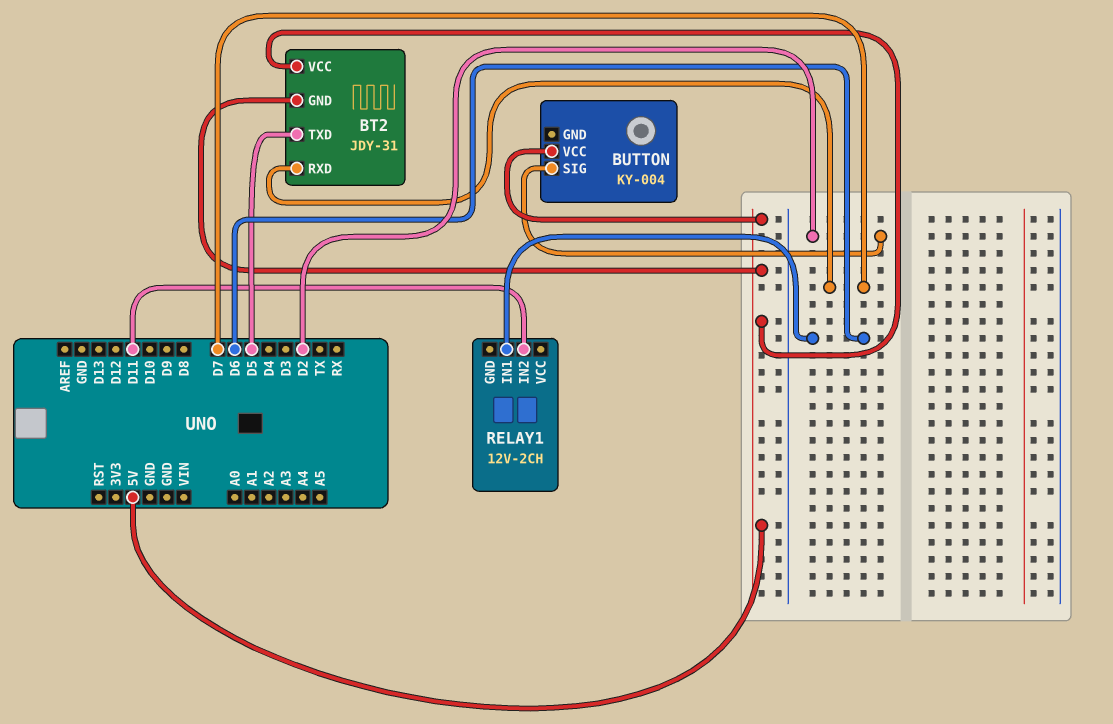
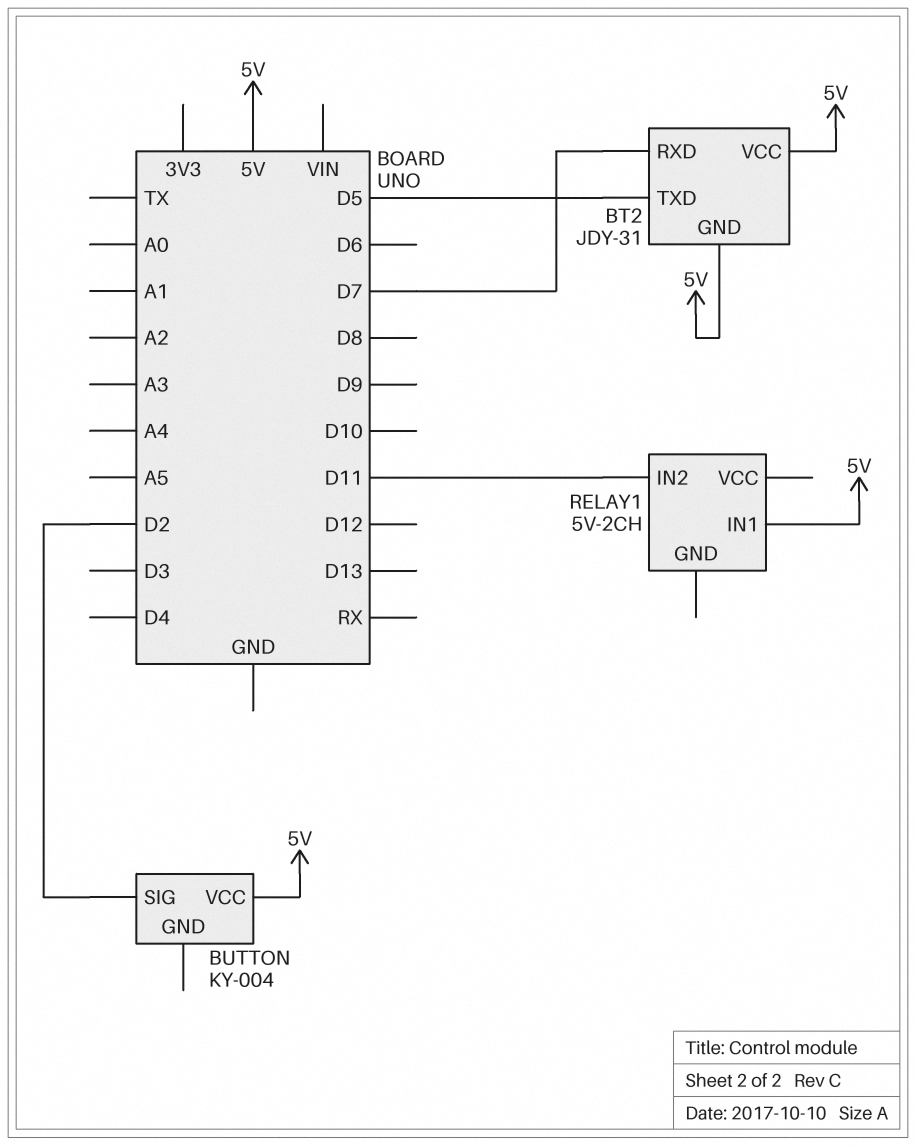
RELAY1: 12V-2CH -> 5V-2CH
RELAY1 pin IN1: D6 -> 5V

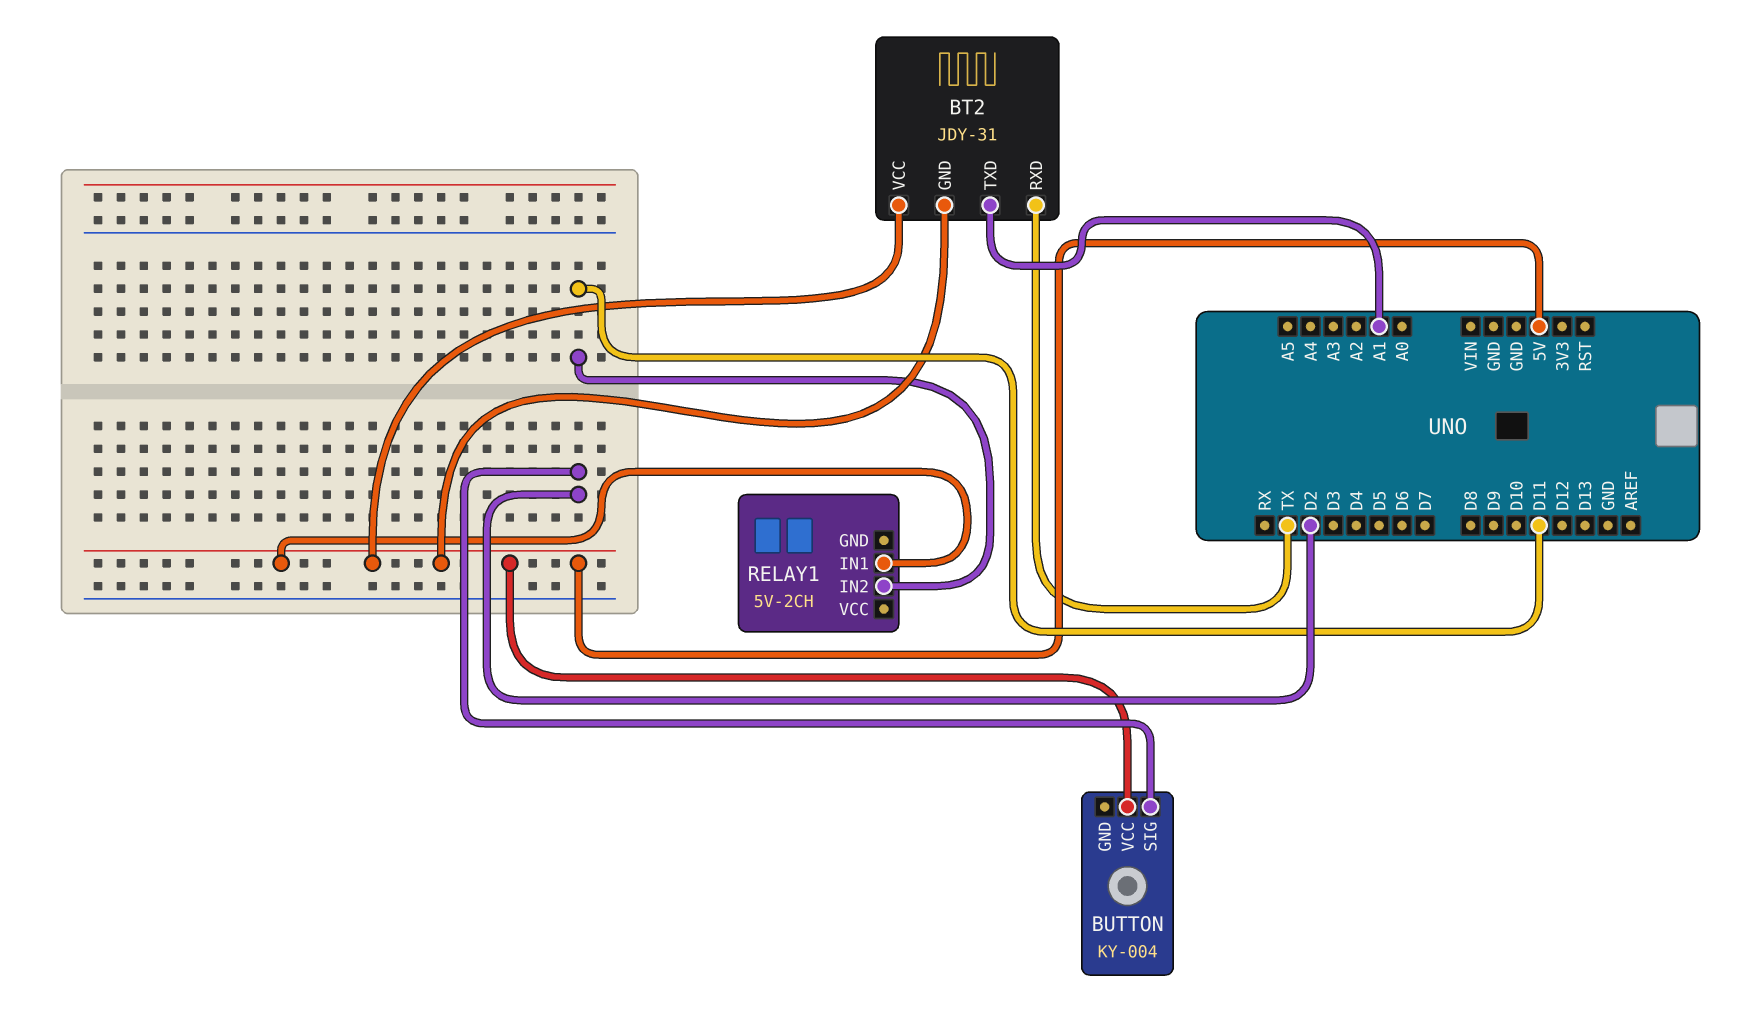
BT2 pin RXD: D7 -> TX
BT2 pin TXD: D5 -> A1

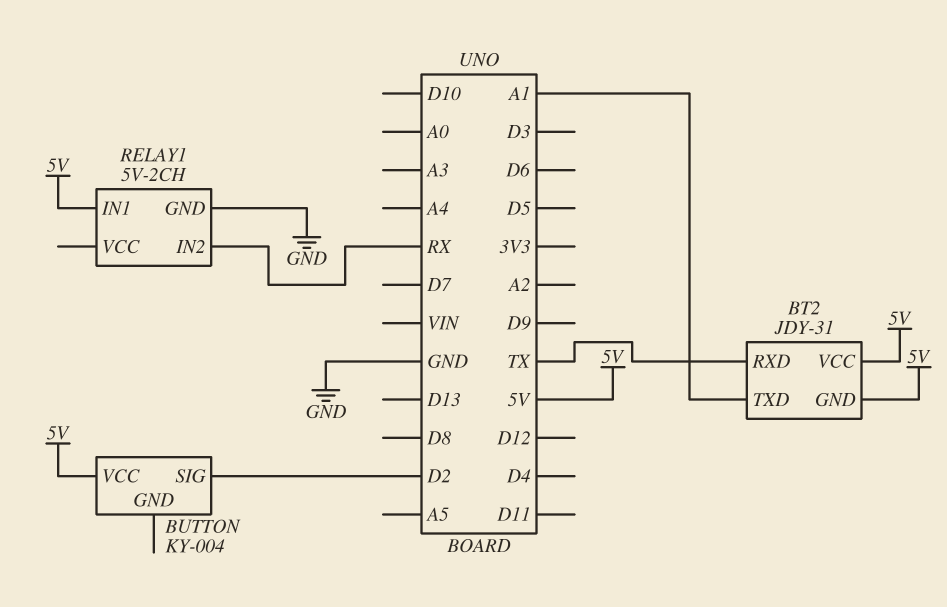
RELAY1 pin GND: none -> GND
RELAY1 pin IN2: D11 -> RX

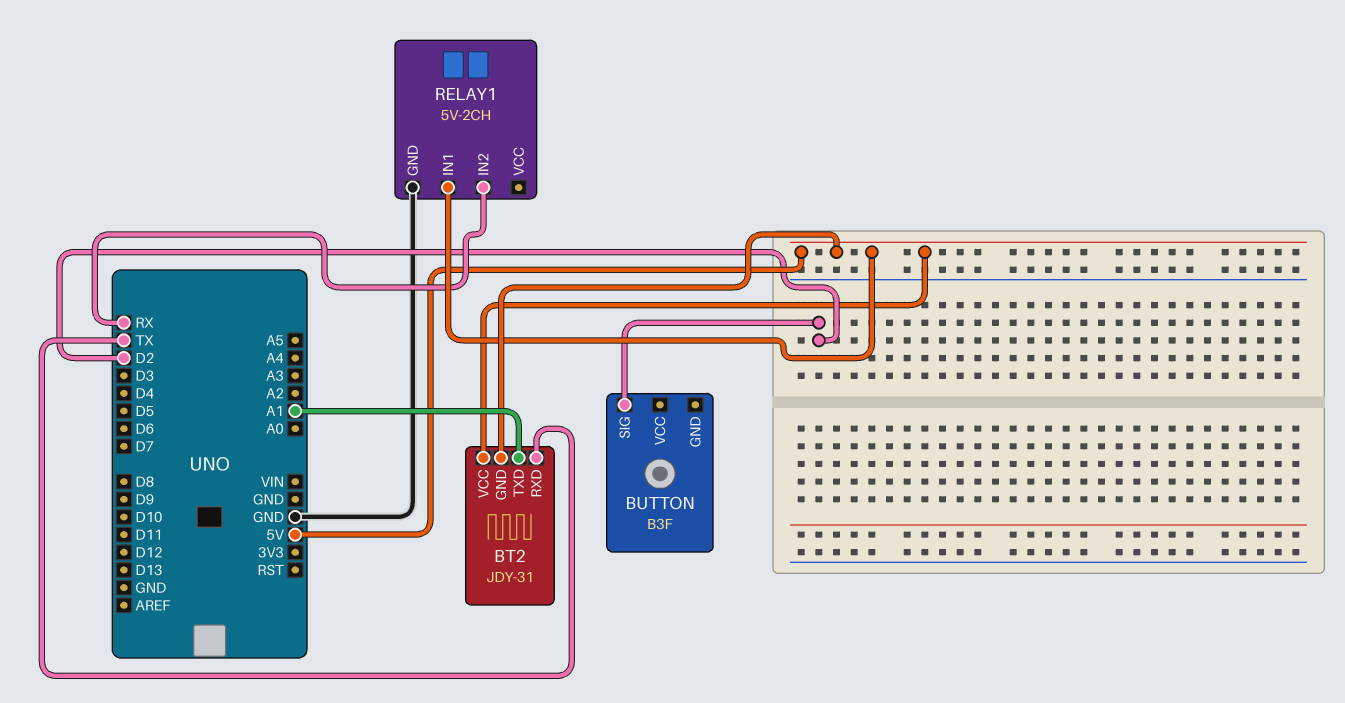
BUTTON: KY-004 -> B3F
BUTTON pin VCC: 5V -> none

